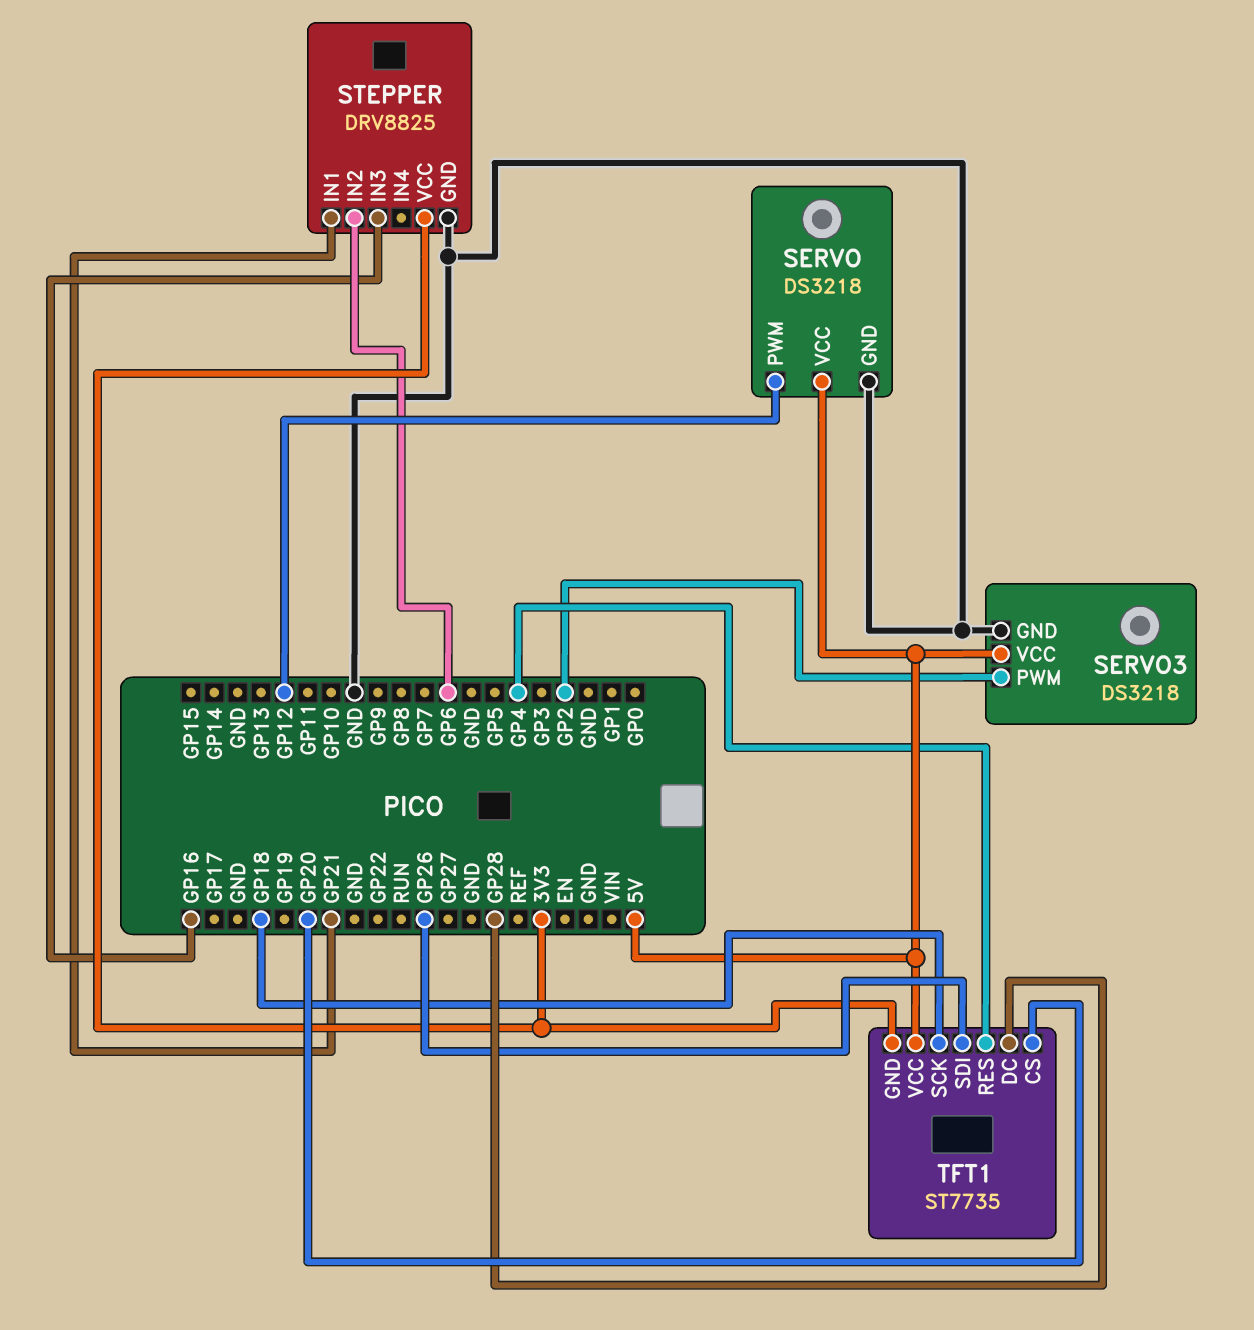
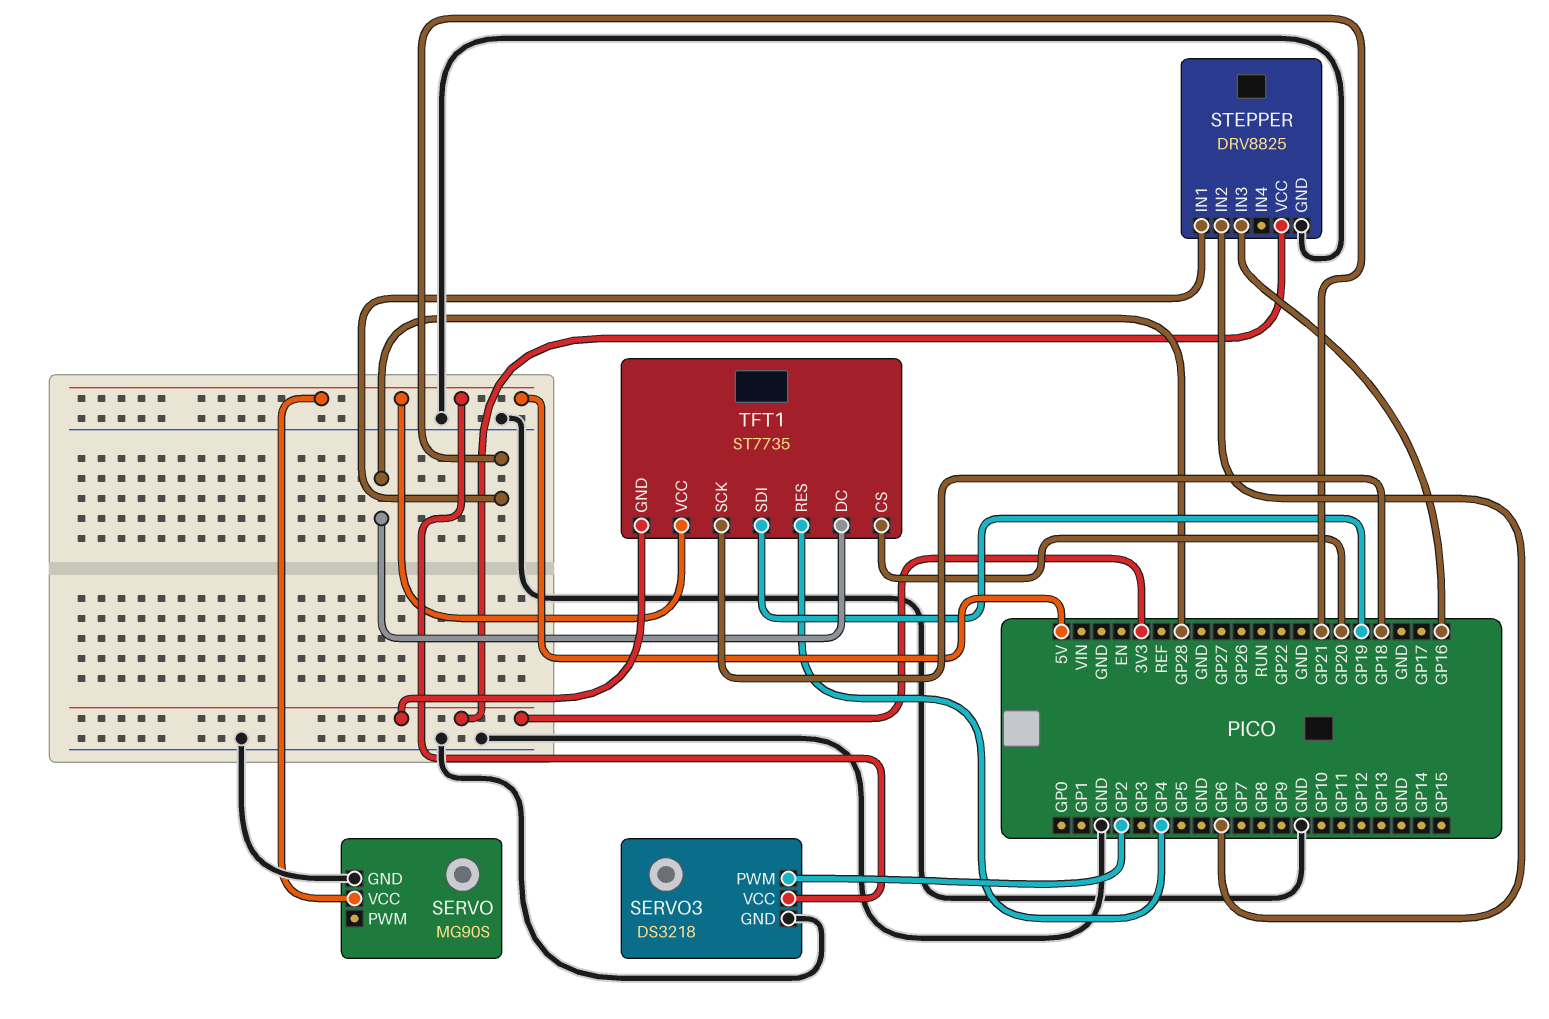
SERVO: DS3218 -> MG90S
SERVO pin PWM: GP12 -> none
TFT1 pin SDI: GP26 -> GP19

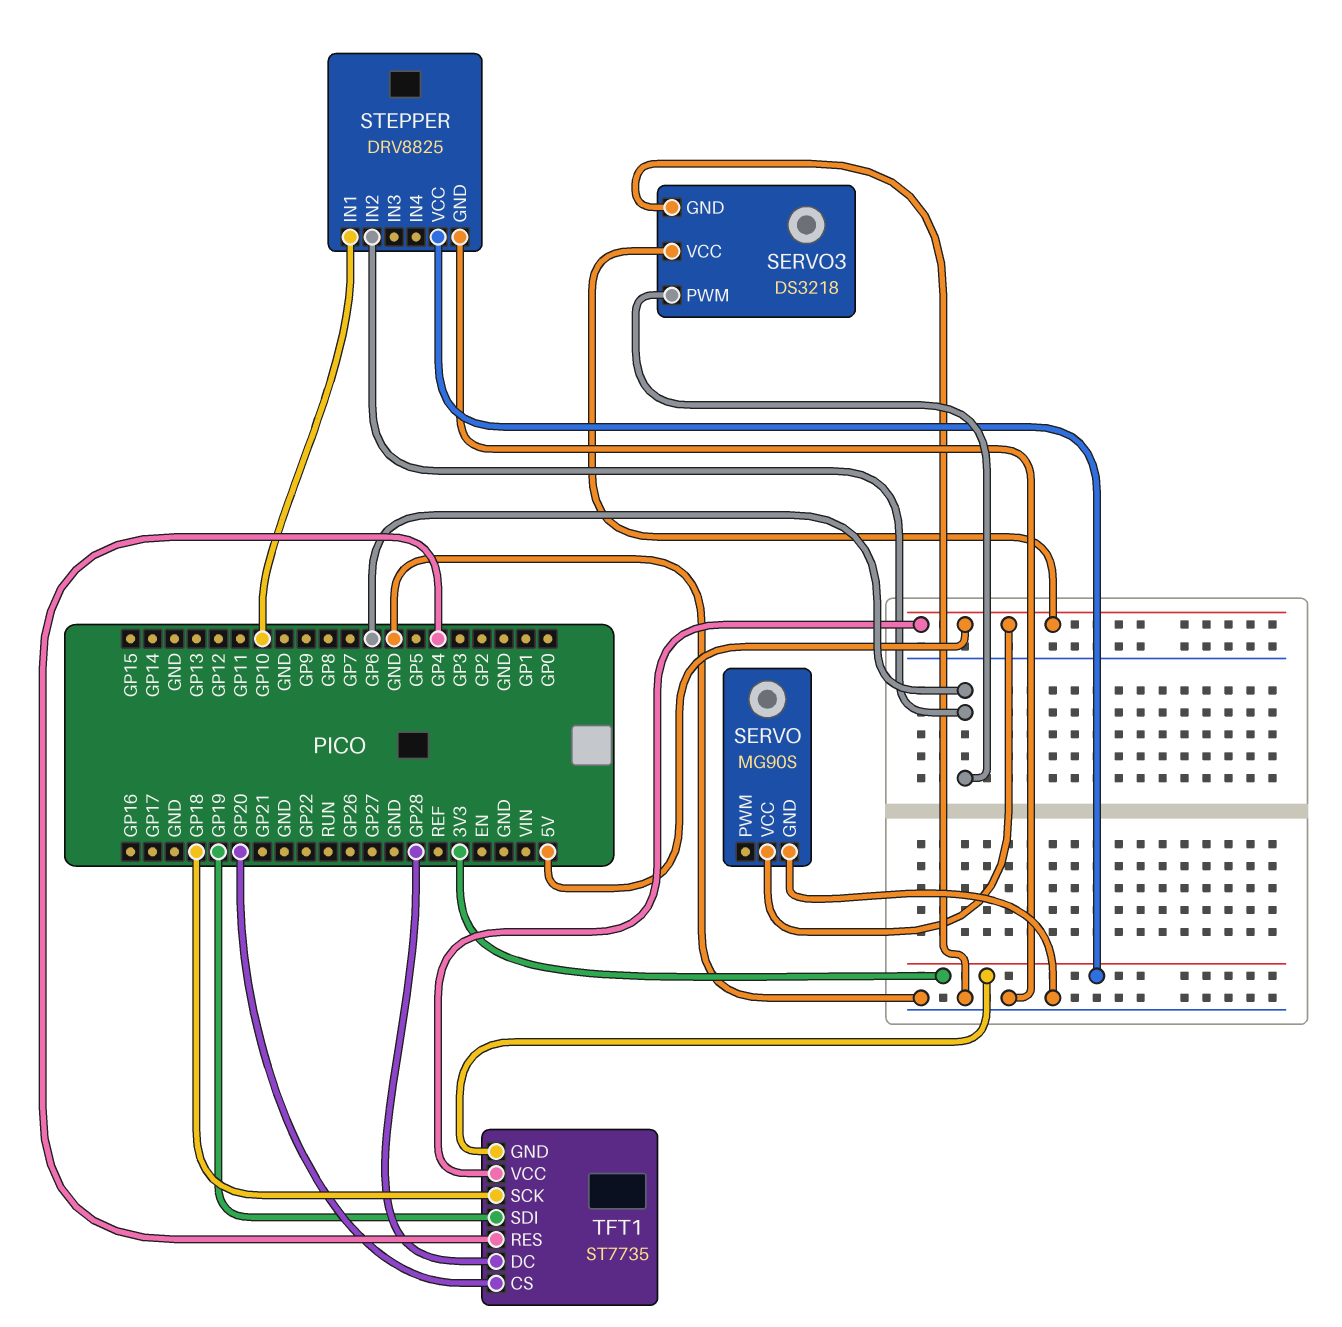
SERVO3 pin PWM: GP2 -> GP6
STEPPER pin IN1: GP21 -> GP10
STEPPER pin IN3: GP16 -> none

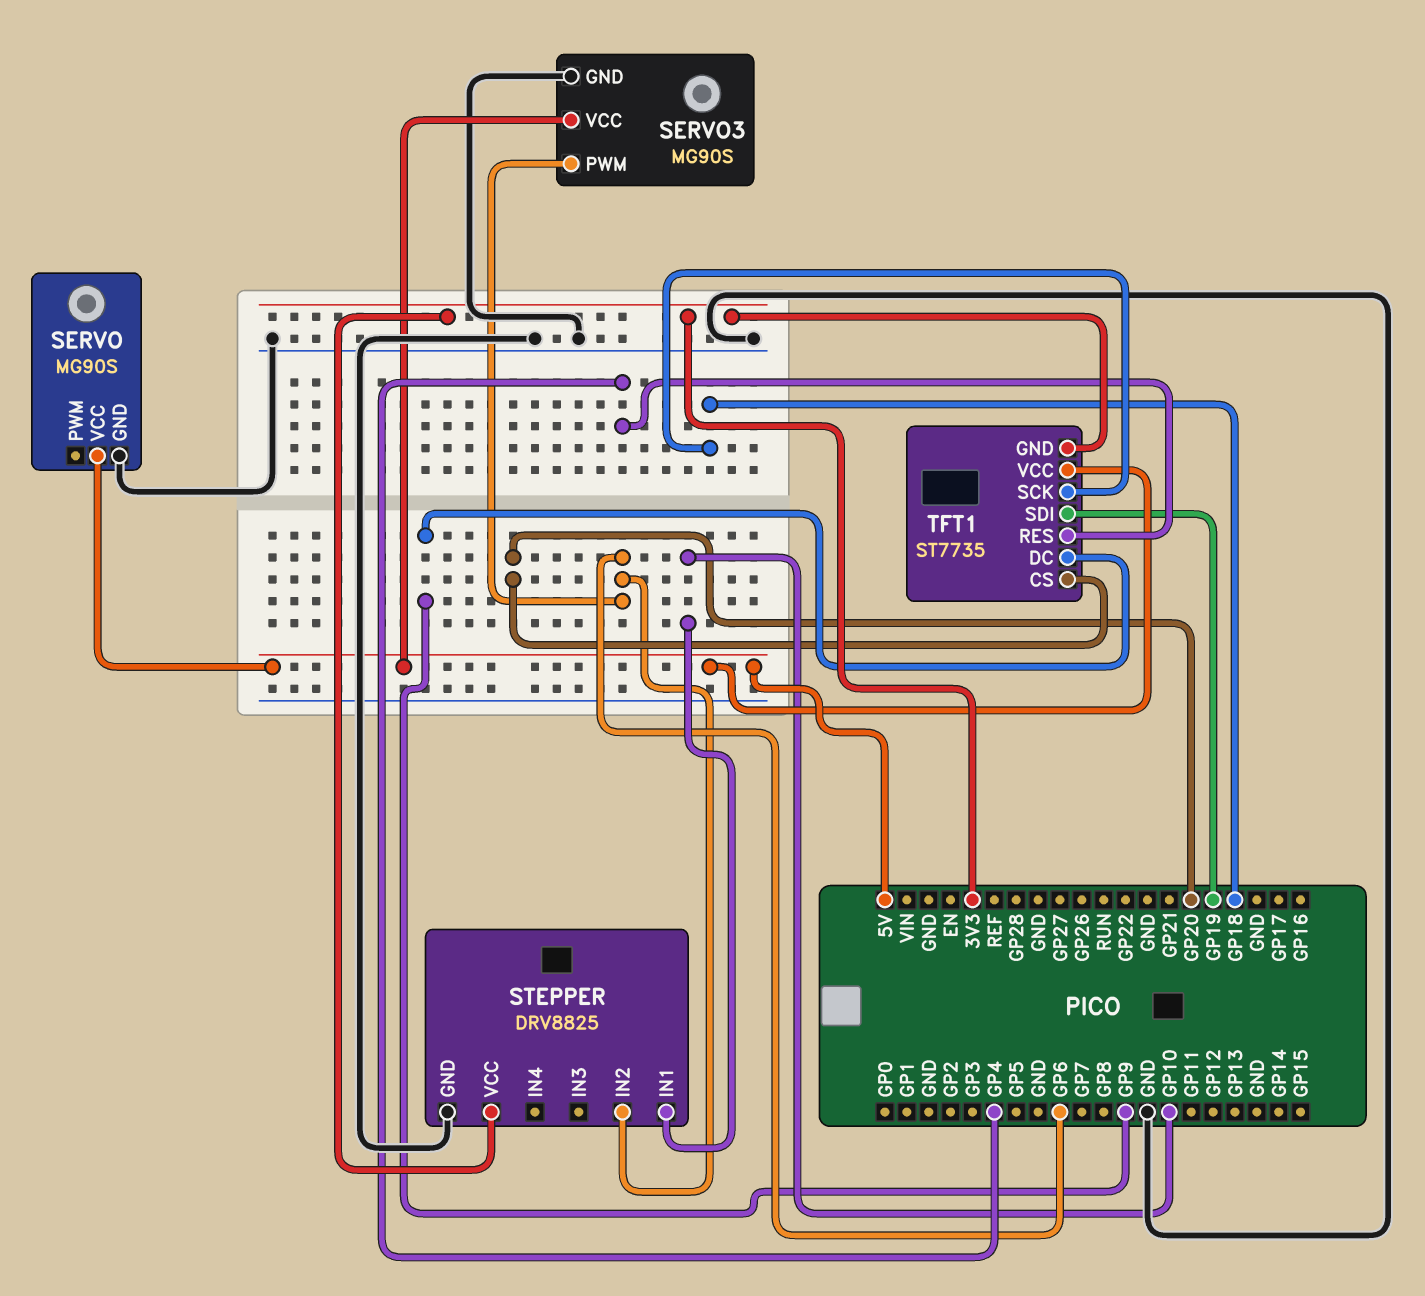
SERVO3: DS3218 -> MG90S
TFT1 pin DC: GP28 -> GP9

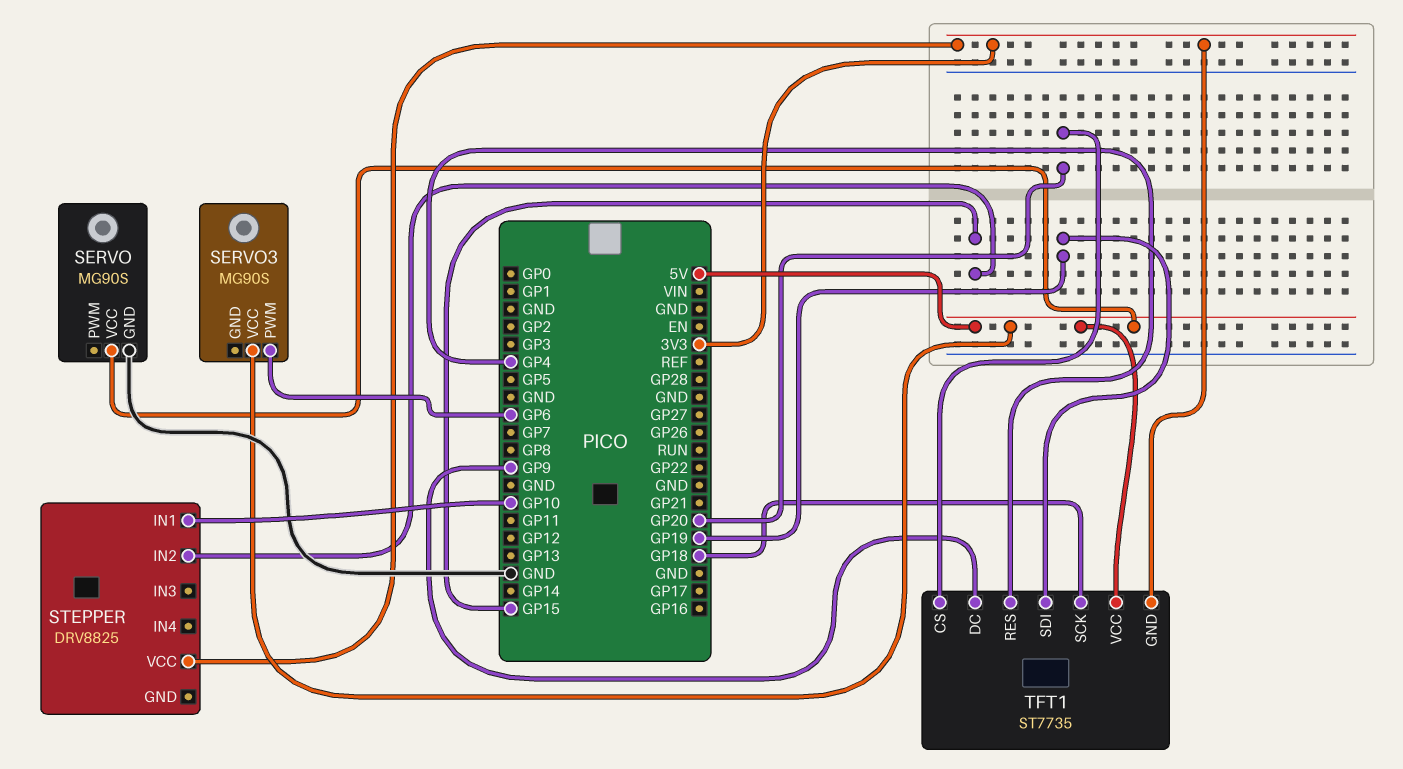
SERVO3 pin GND: GND -> none
STEPPER pin GND: GND -> none
STEPPER pin IN2: GP6 -> GP15

